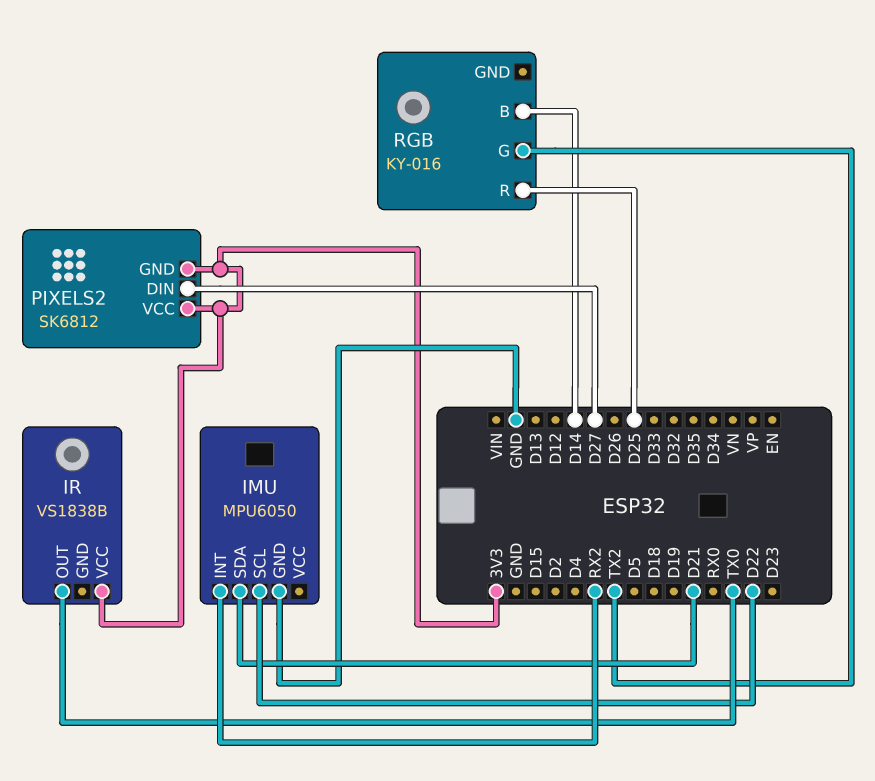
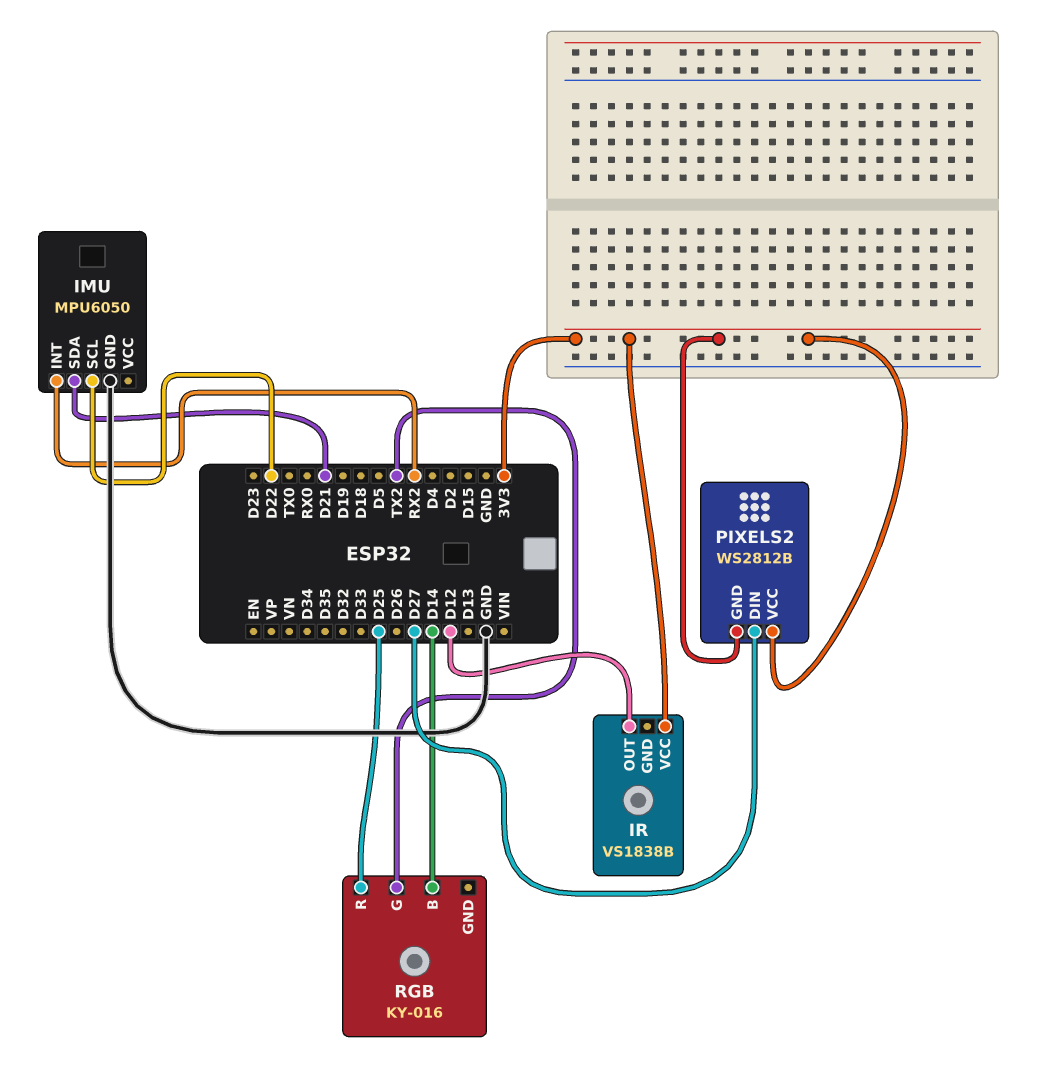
IR pin OUT: TX0 -> D12
PIXELS2: SK6812 -> WS2812B

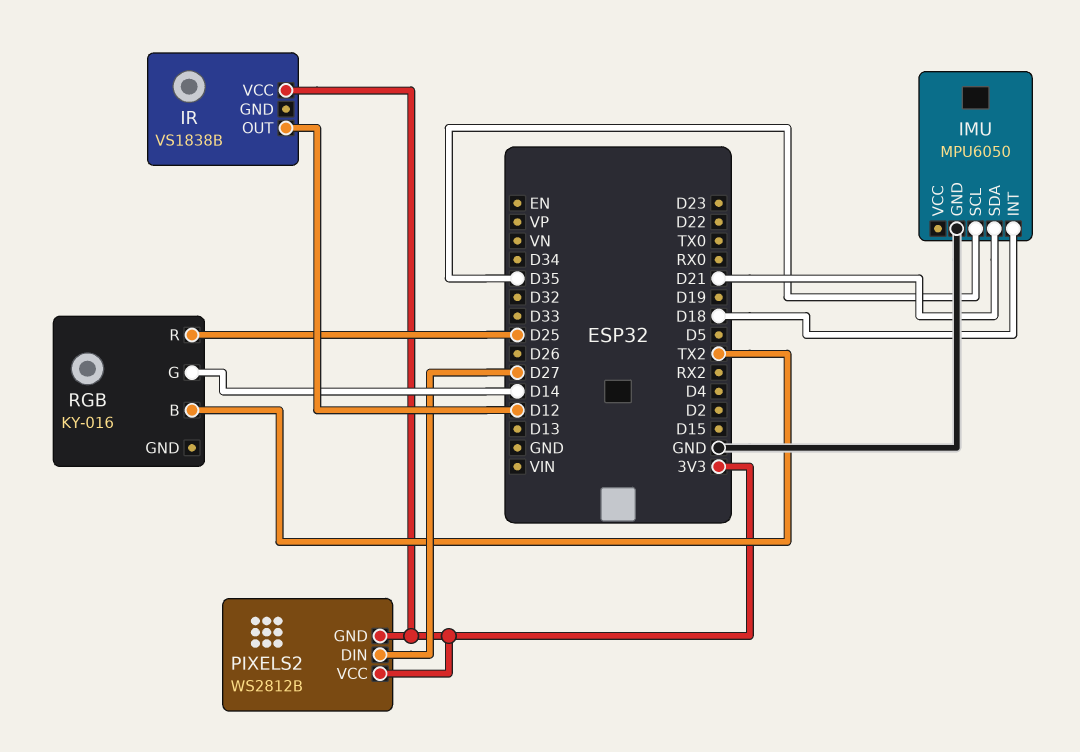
IMU pin INT: RX2 -> D18
IMU pin SCL: D22 -> D35
RGB pin B: D14 -> TX2
RGB pin G: TX2 -> D14

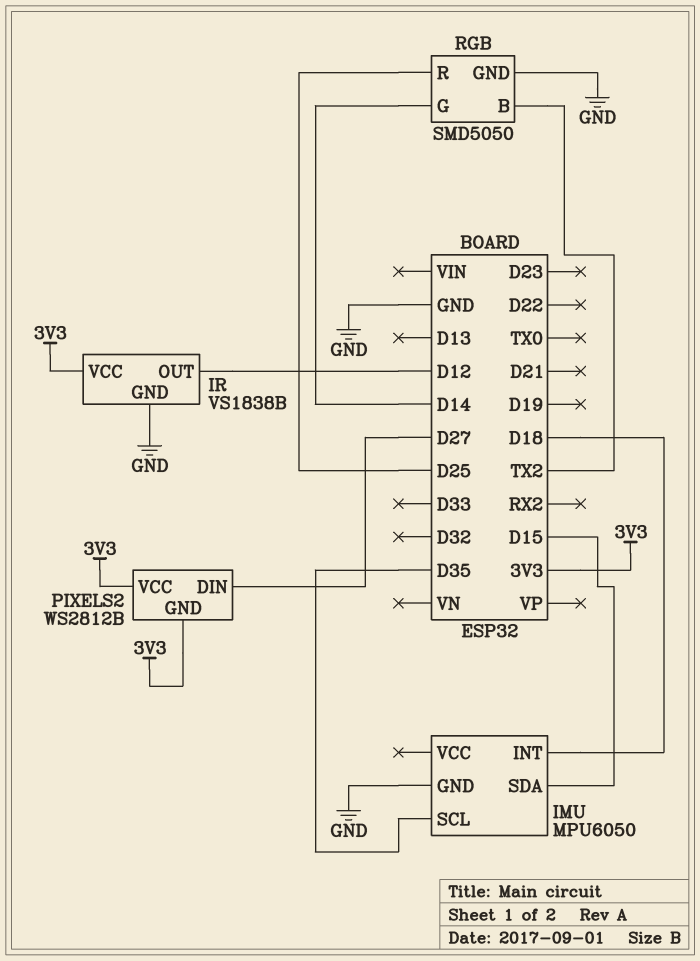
IMU pin SDA: D21 -> D15
IR pin GND: none -> GND
RGB: KY-016 -> SMD5050
RGB pin GND: none -> GND

